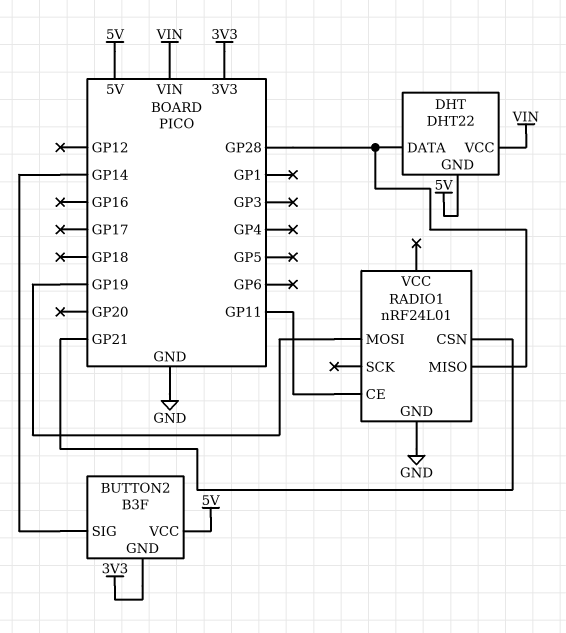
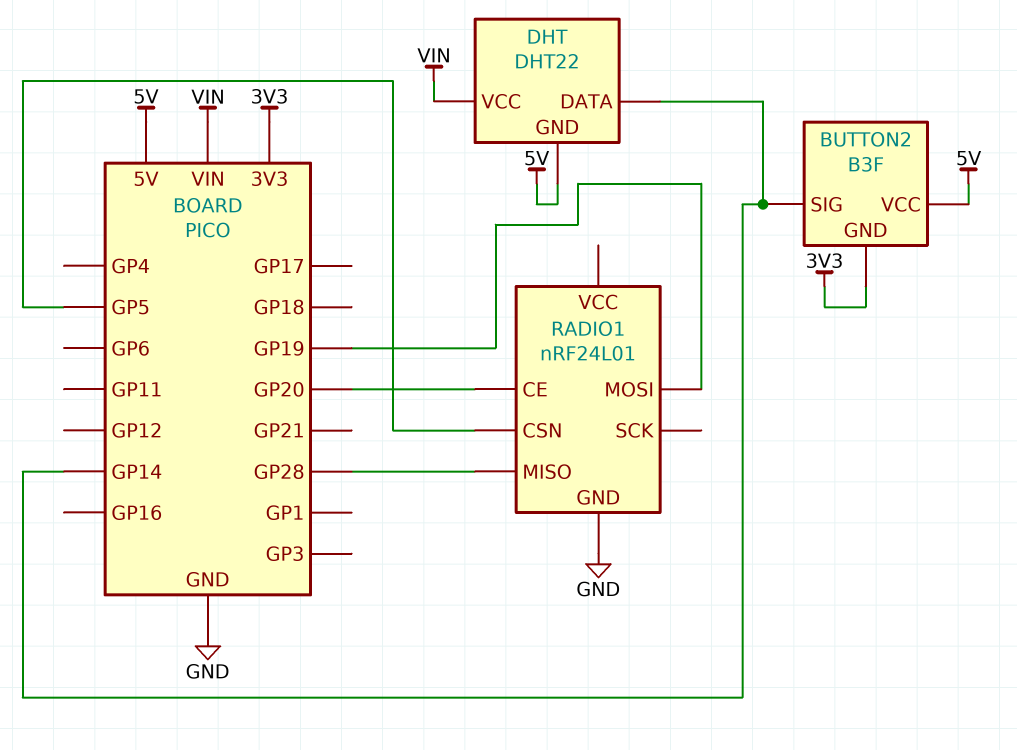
DHT pin DATA: GP28 -> GP14
RADIO1 pin CE: GP11 -> GP20
RADIO1 pin CSN: GP21 -> GP5

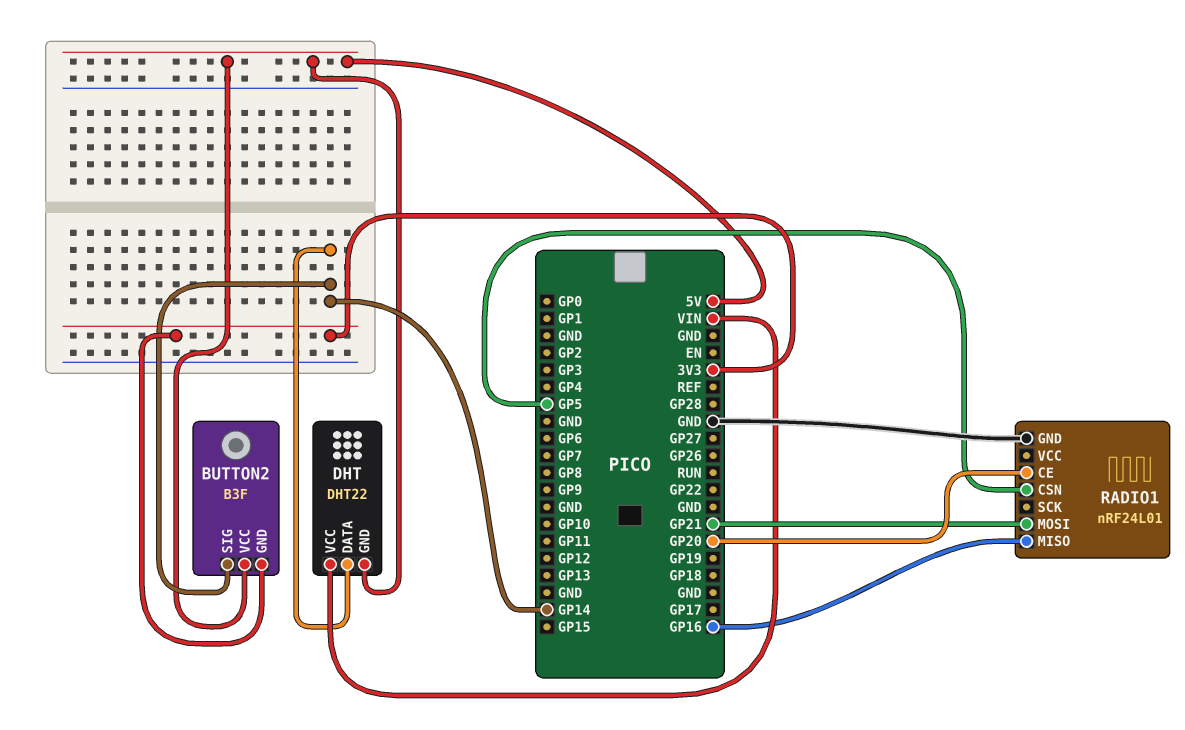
RADIO1 pin MISO: GP28 -> GP16
RADIO1 pin MOSI: GP19 -> GP21

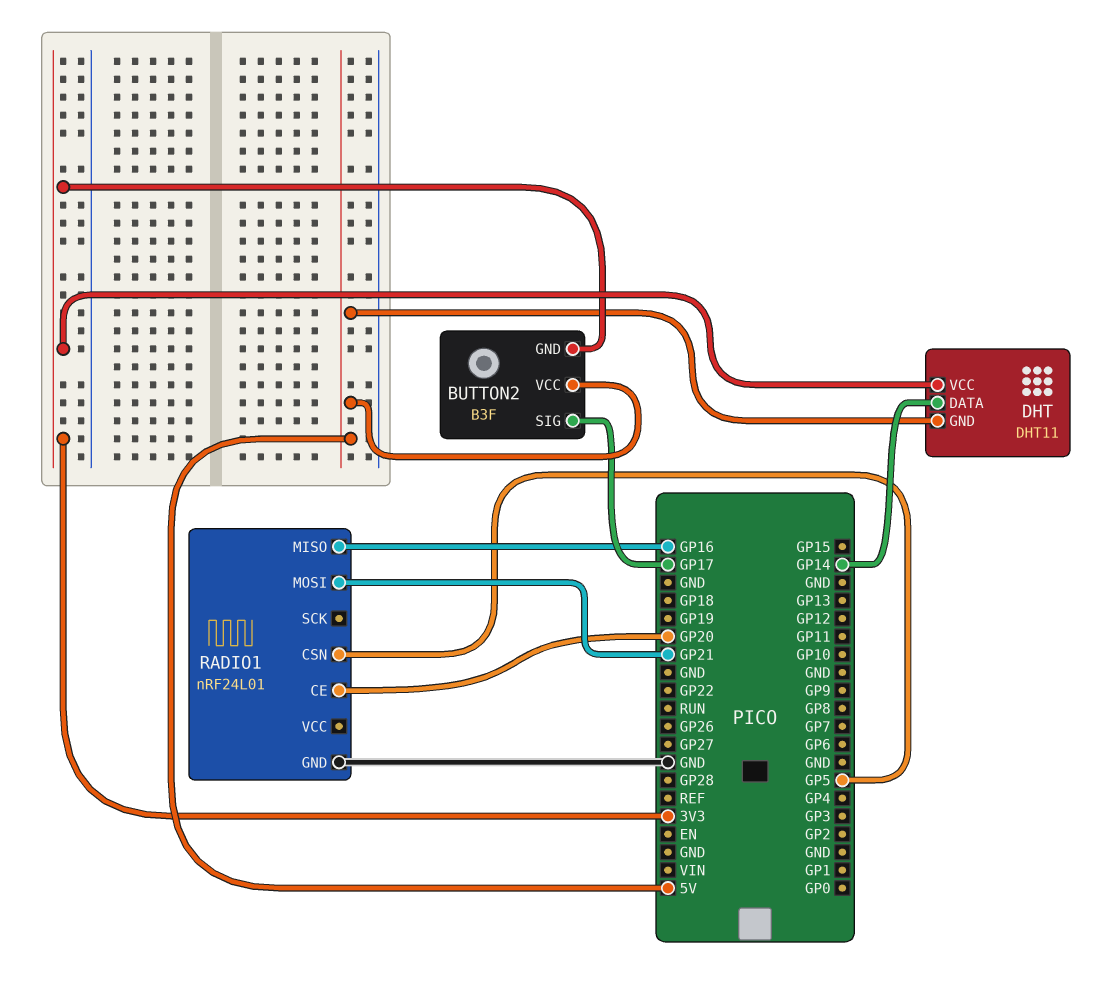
BUTTON2 pin SIG: GP14 -> GP17
DHT: DHT22 -> DHT11
DHT pin VCC: VIN -> 3V3

